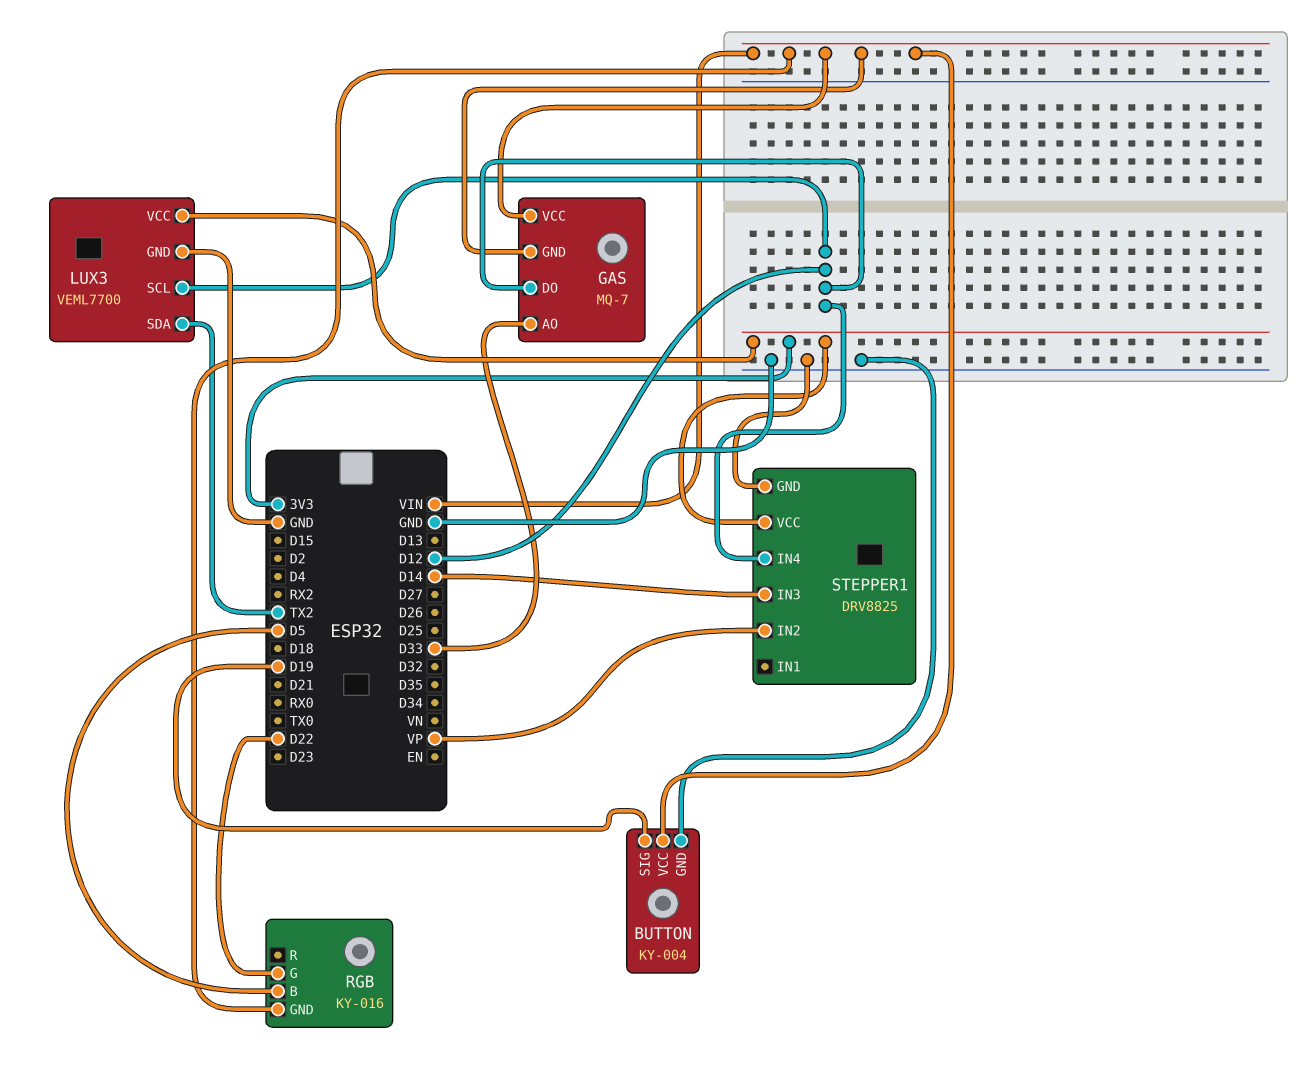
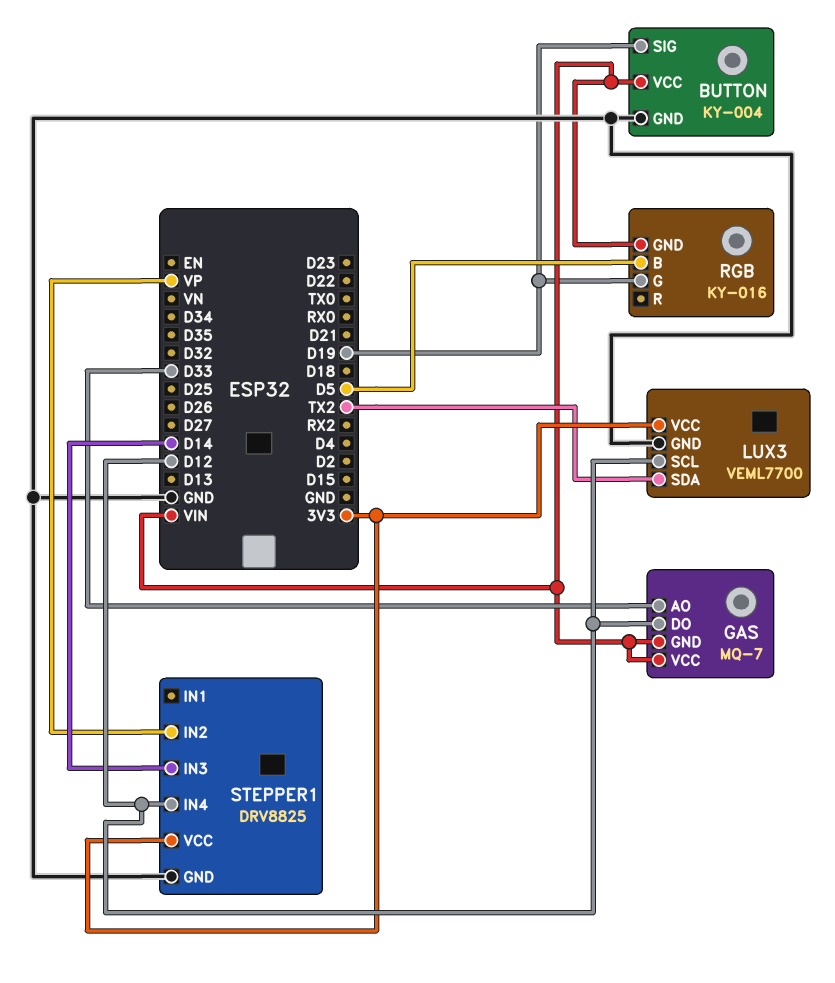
RGB pin G: D22 -> D19

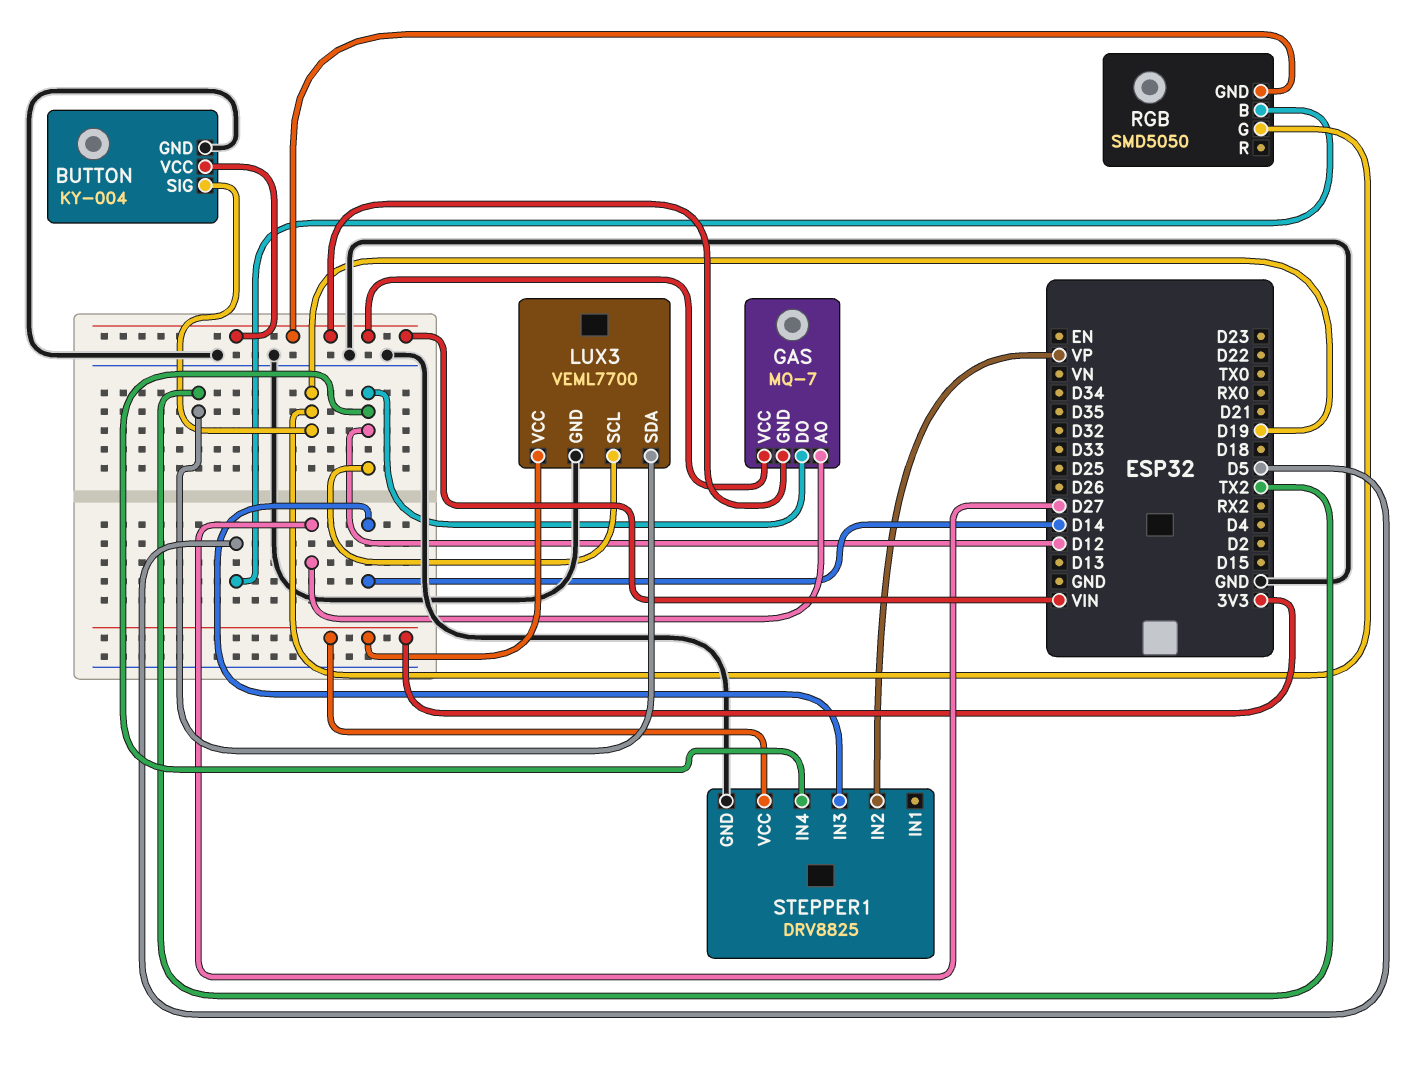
GAS pin AO: D33 -> D27
RGB: KY-016 -> SMD5050

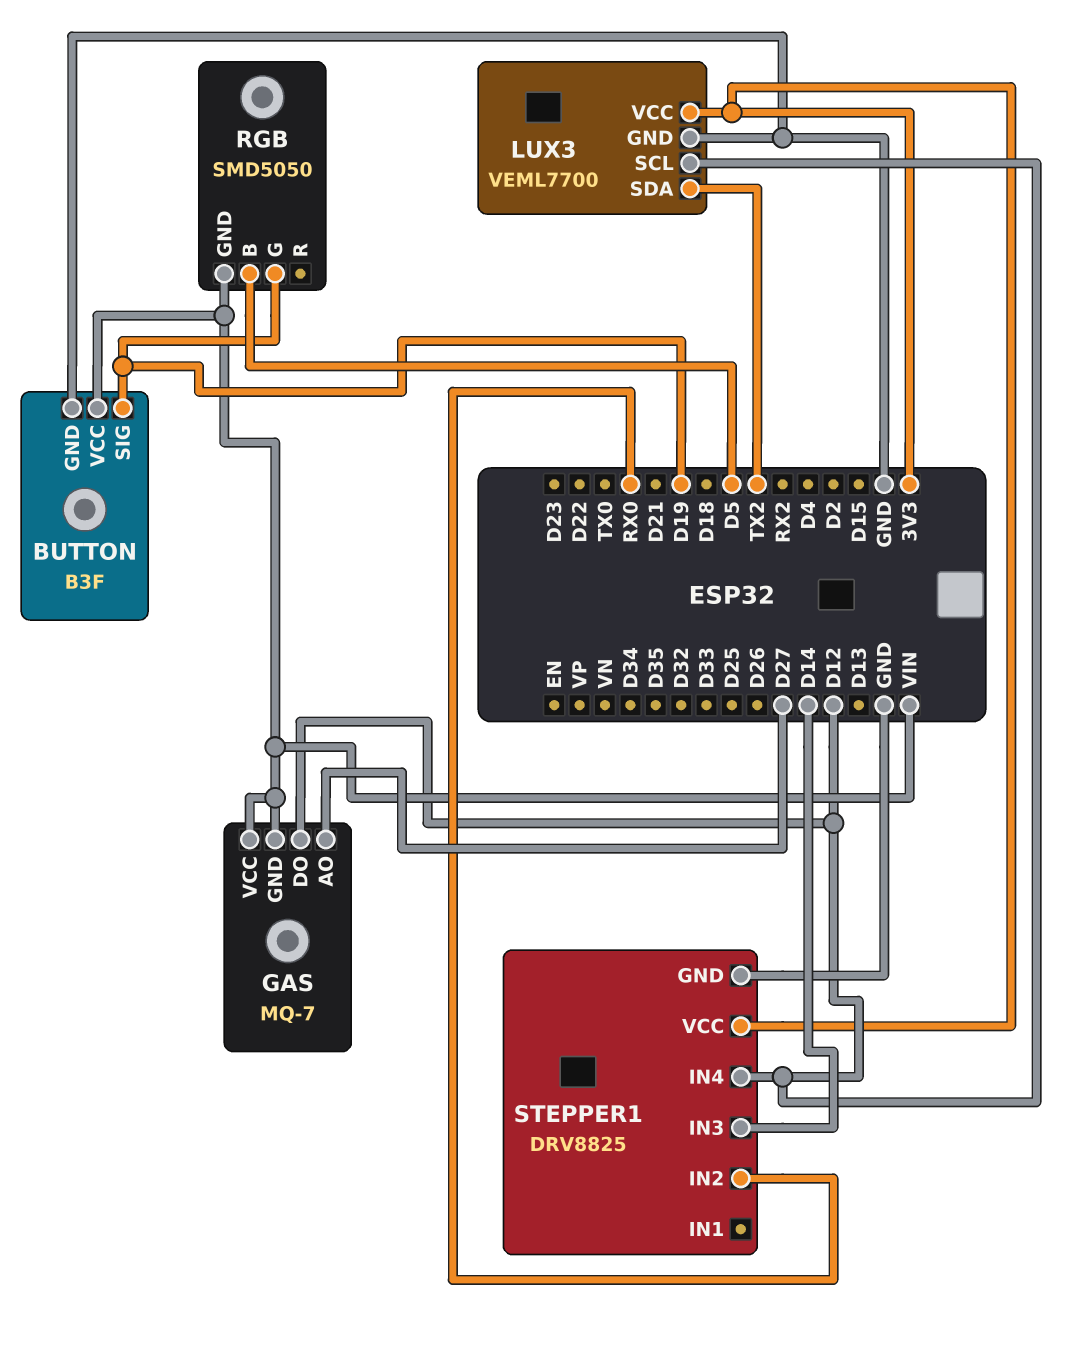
BUTTON: KY-004 -> B3F
STEPPER1 pin IN2: VP -> RX0

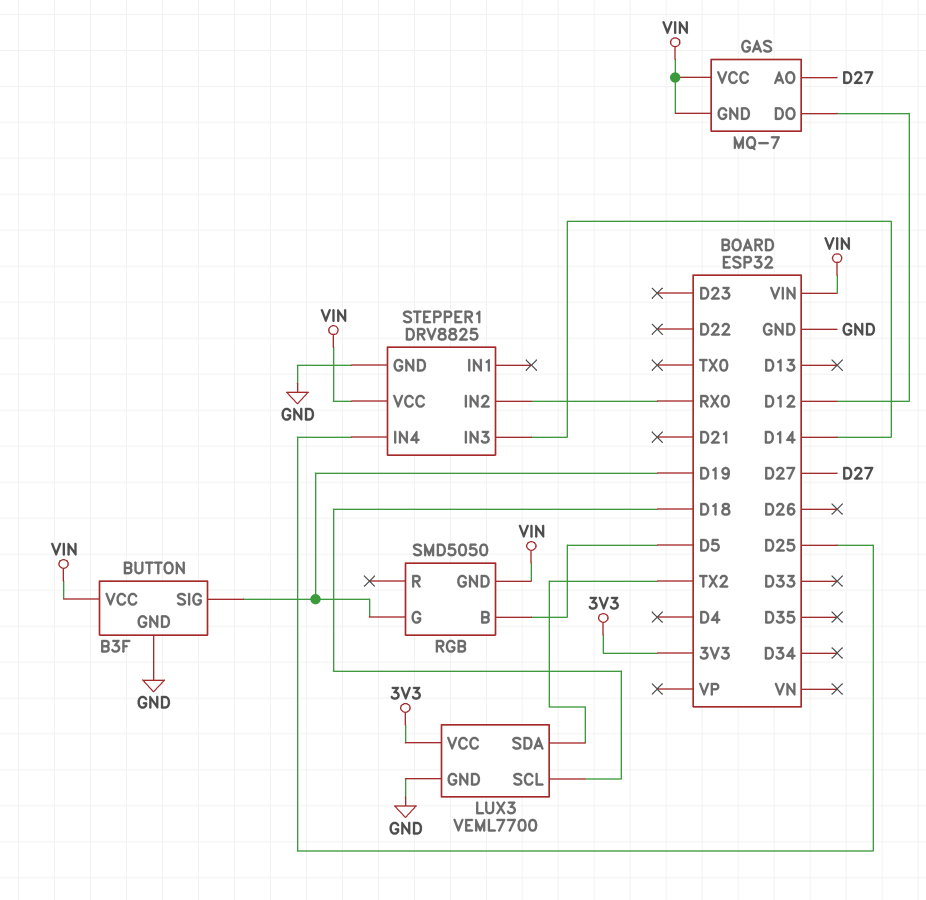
LUX3 pin SCL: D12 -> D18
STEPPER1 pin IN4: D12 -> D25
STEPPER1 pin VCC: 3V3 -> VIN

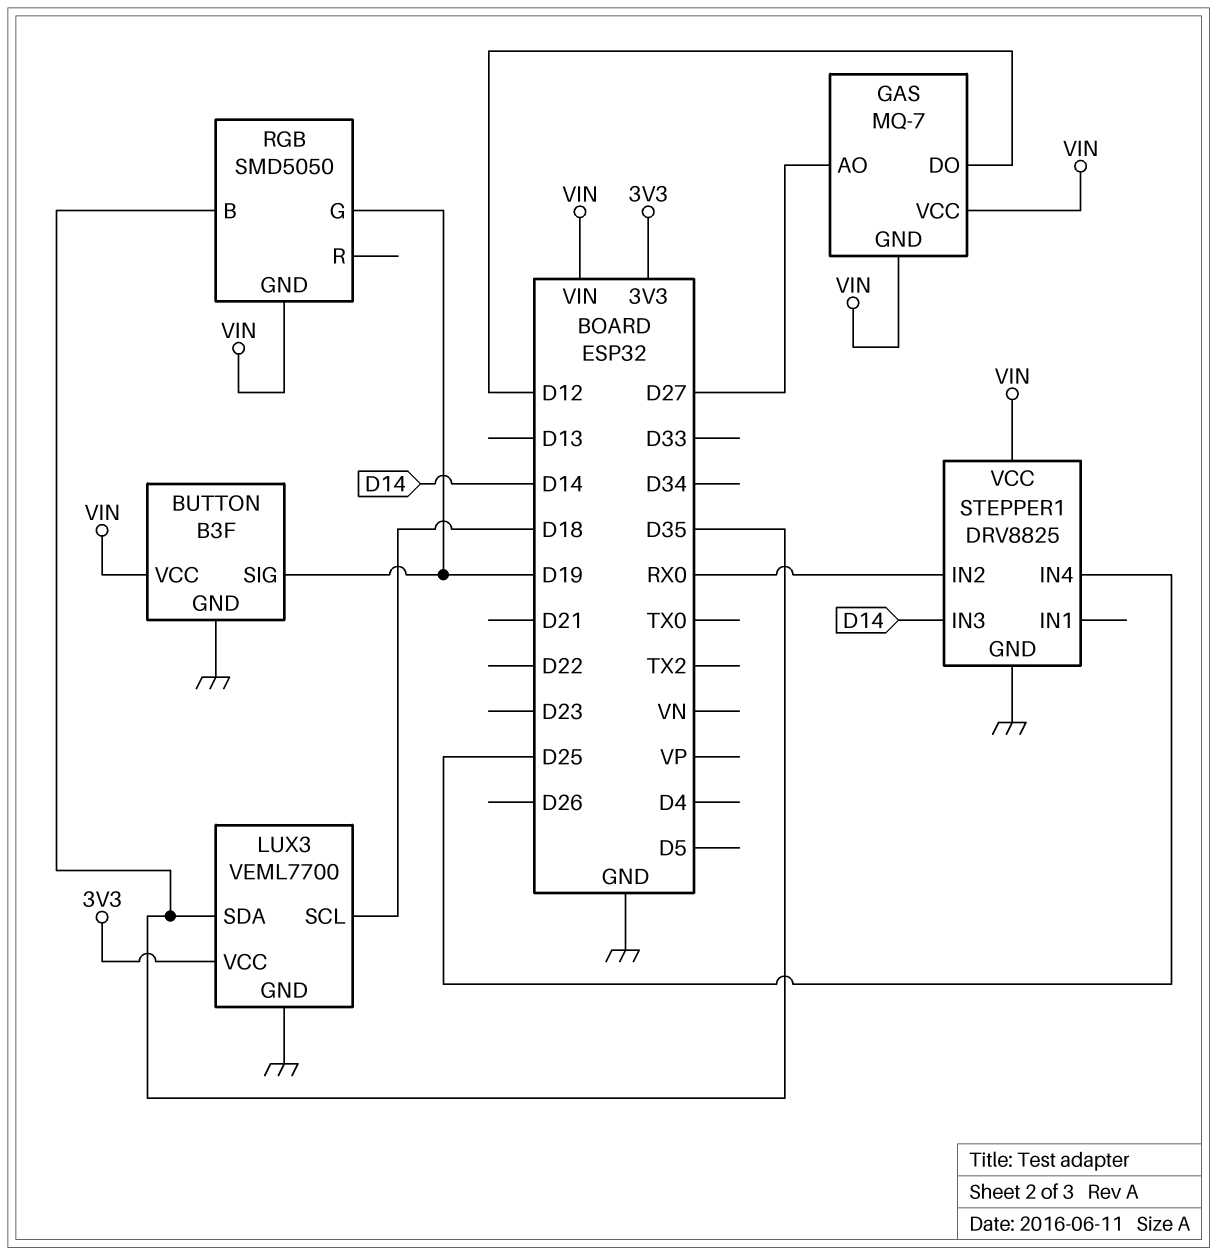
LUX3 pin SDA: TX2 -> D35
RGB pin B: D5 -> D35

